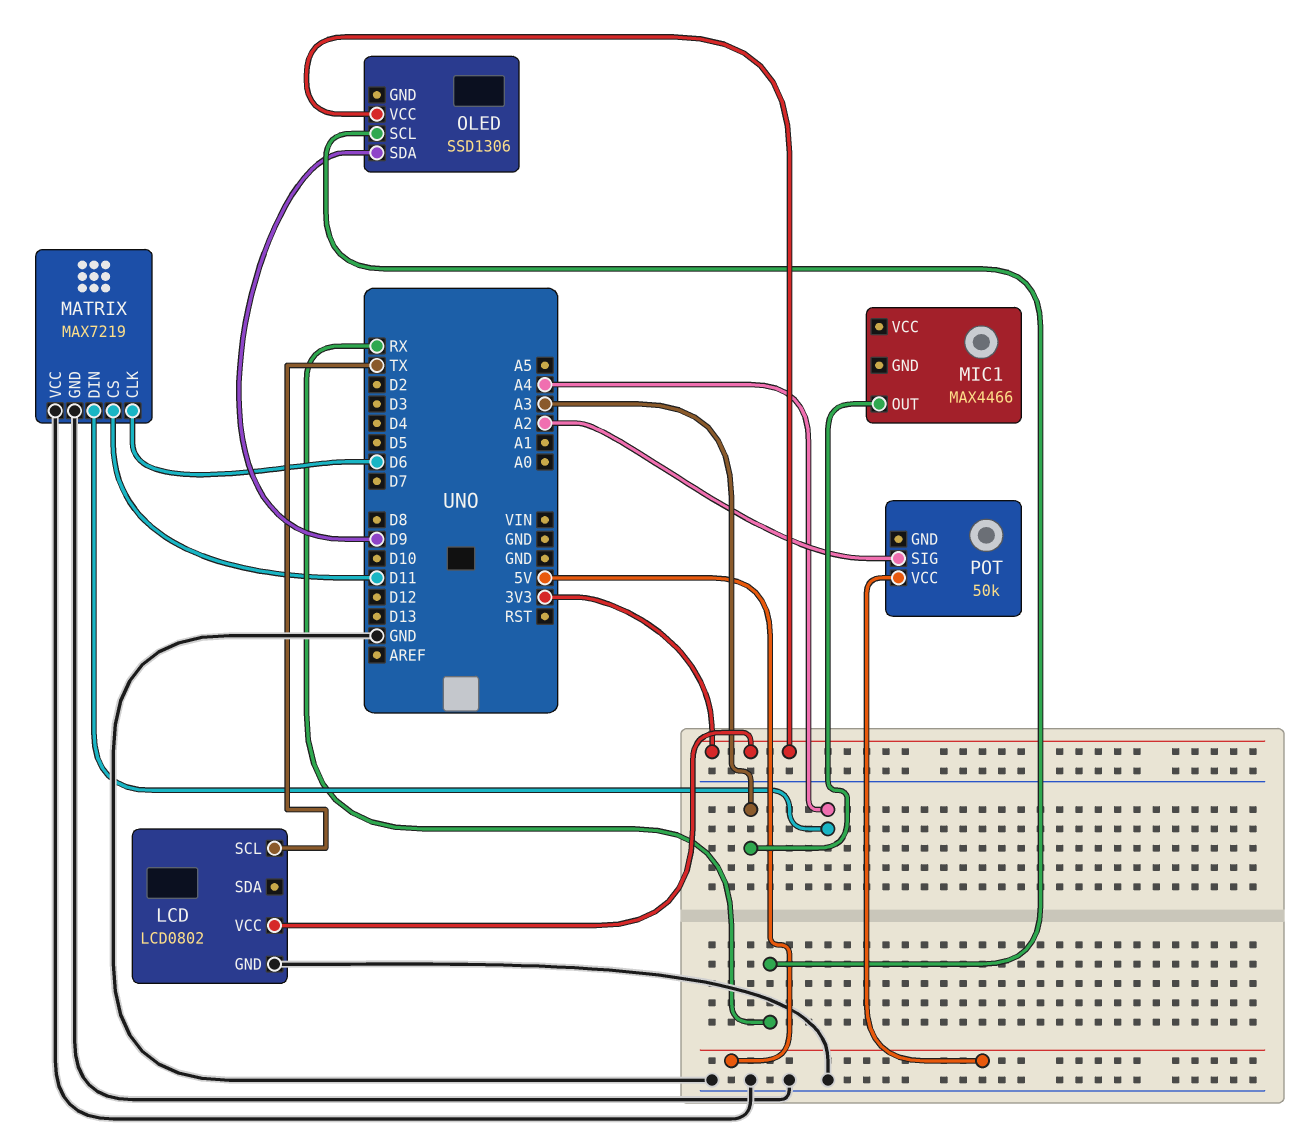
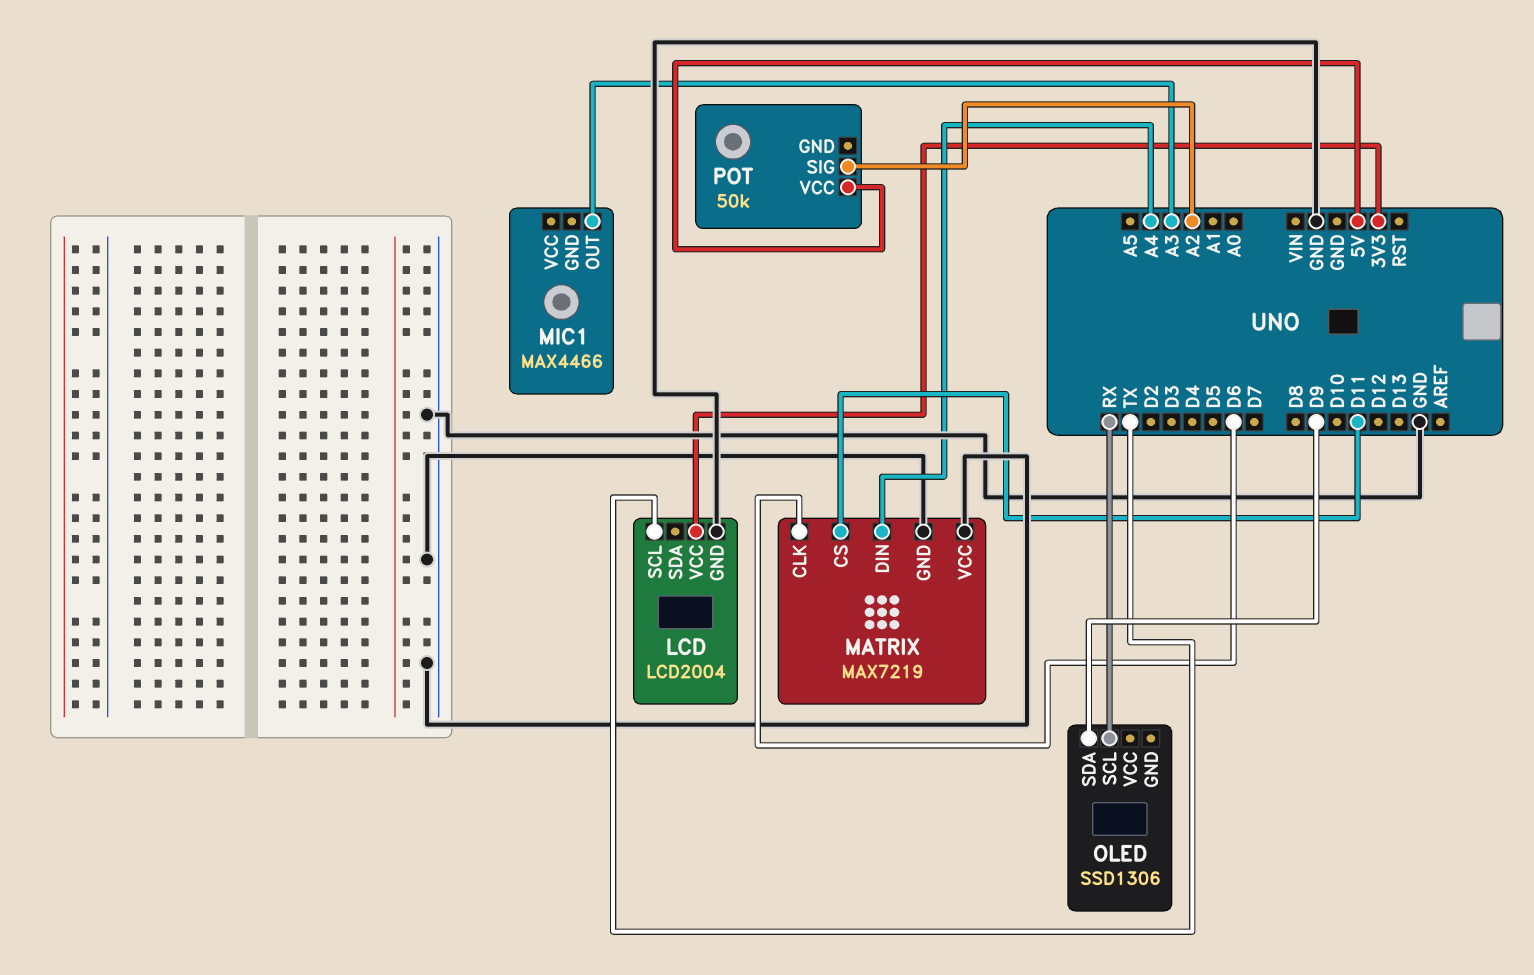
LCD: LCD0802 -> LCD2004
OLED pin VCC: 3V3 -> none

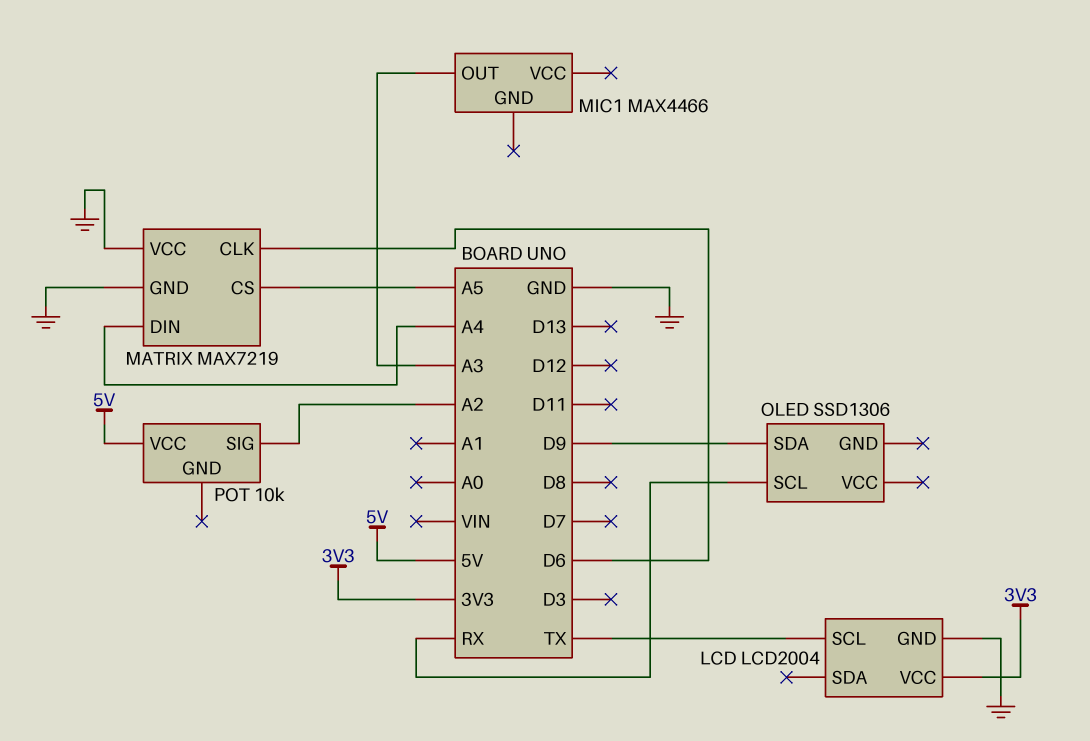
MATRIX pin CS: D11 -> A5
POT: 50k -> 10k

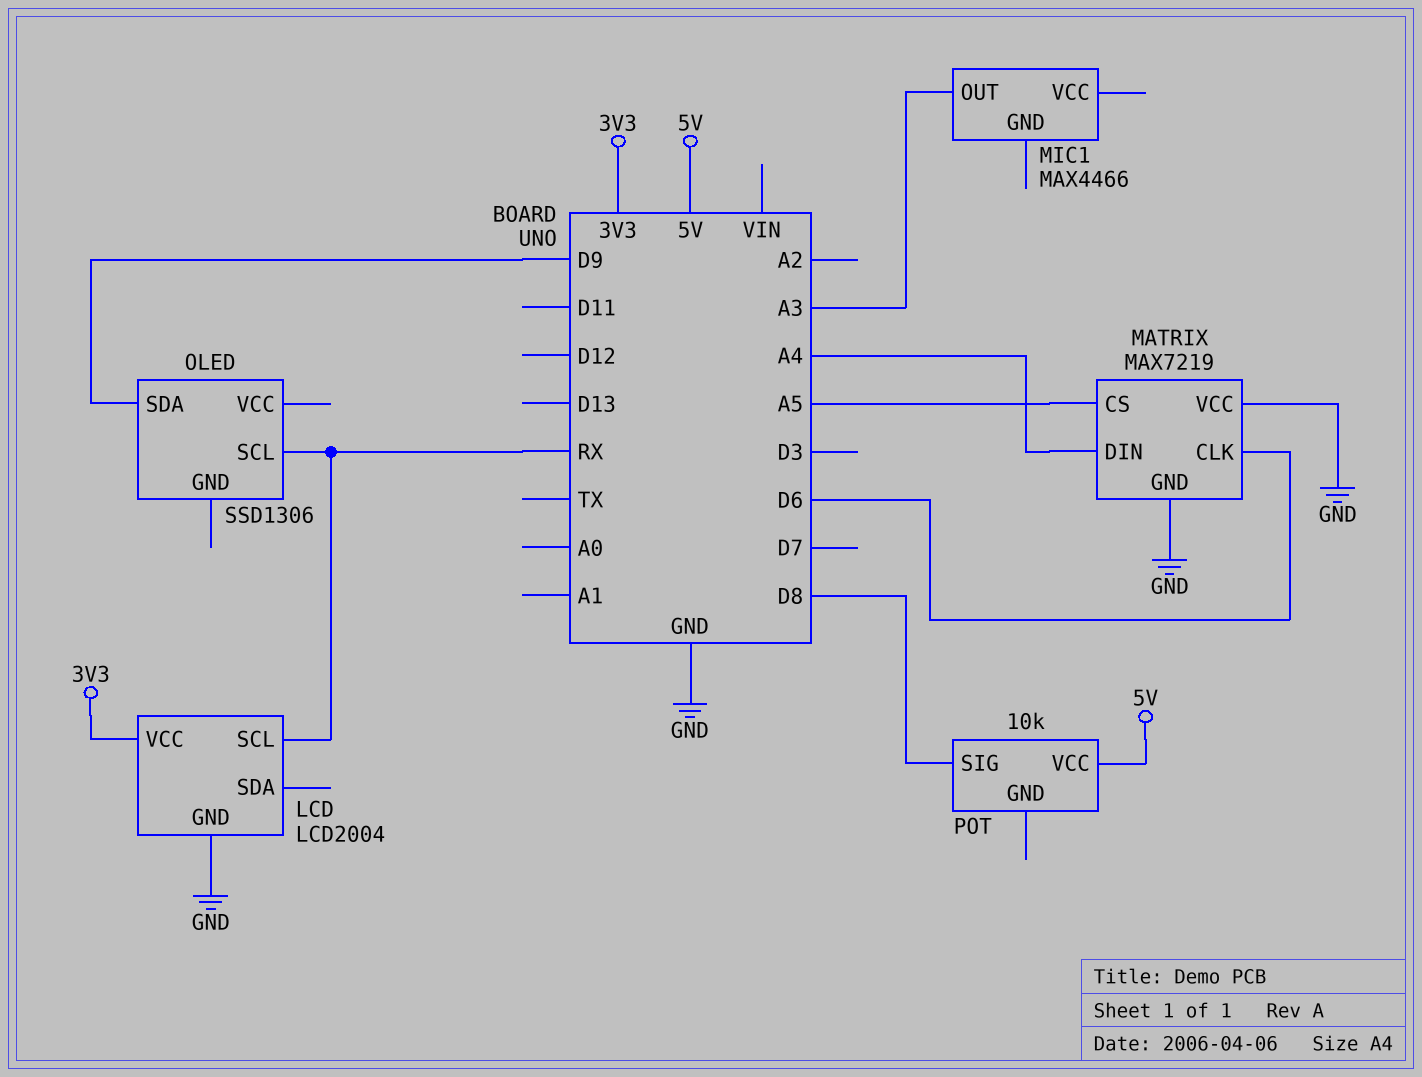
LCD pin SCL: TX -> RX
POT pin SIG: A2 -> D8

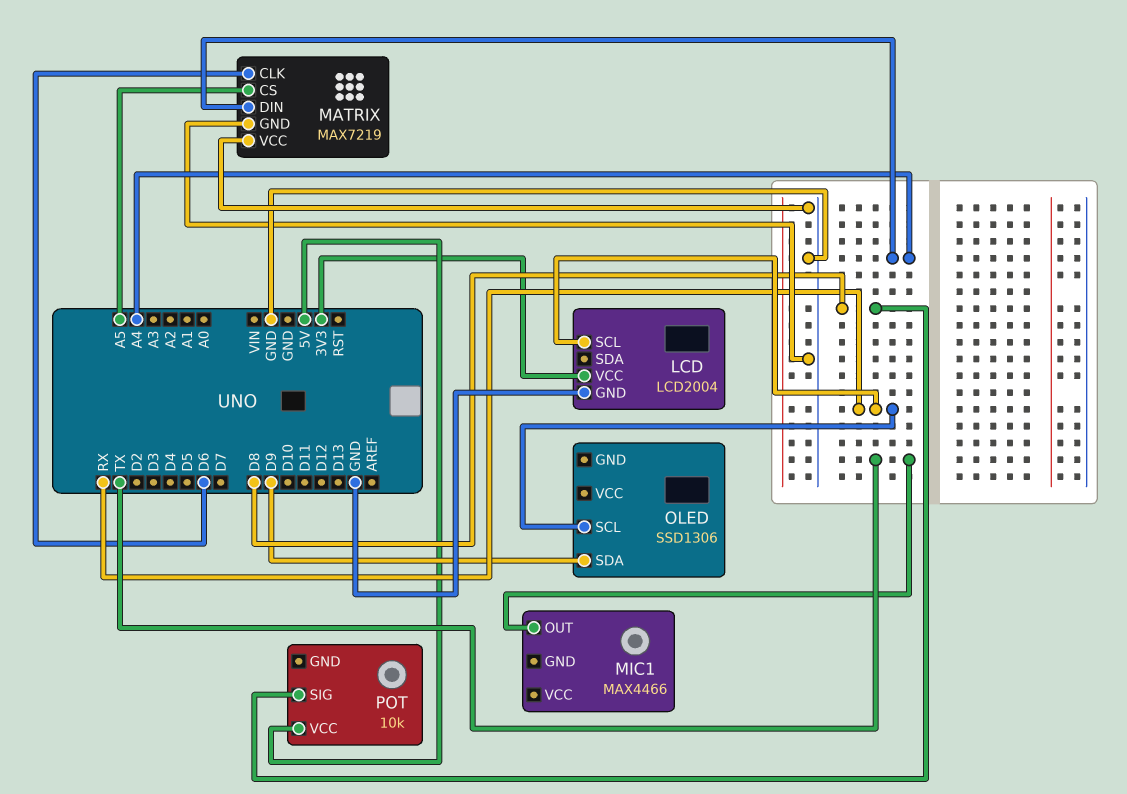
MIC1 pin OUT: A3 -> TX

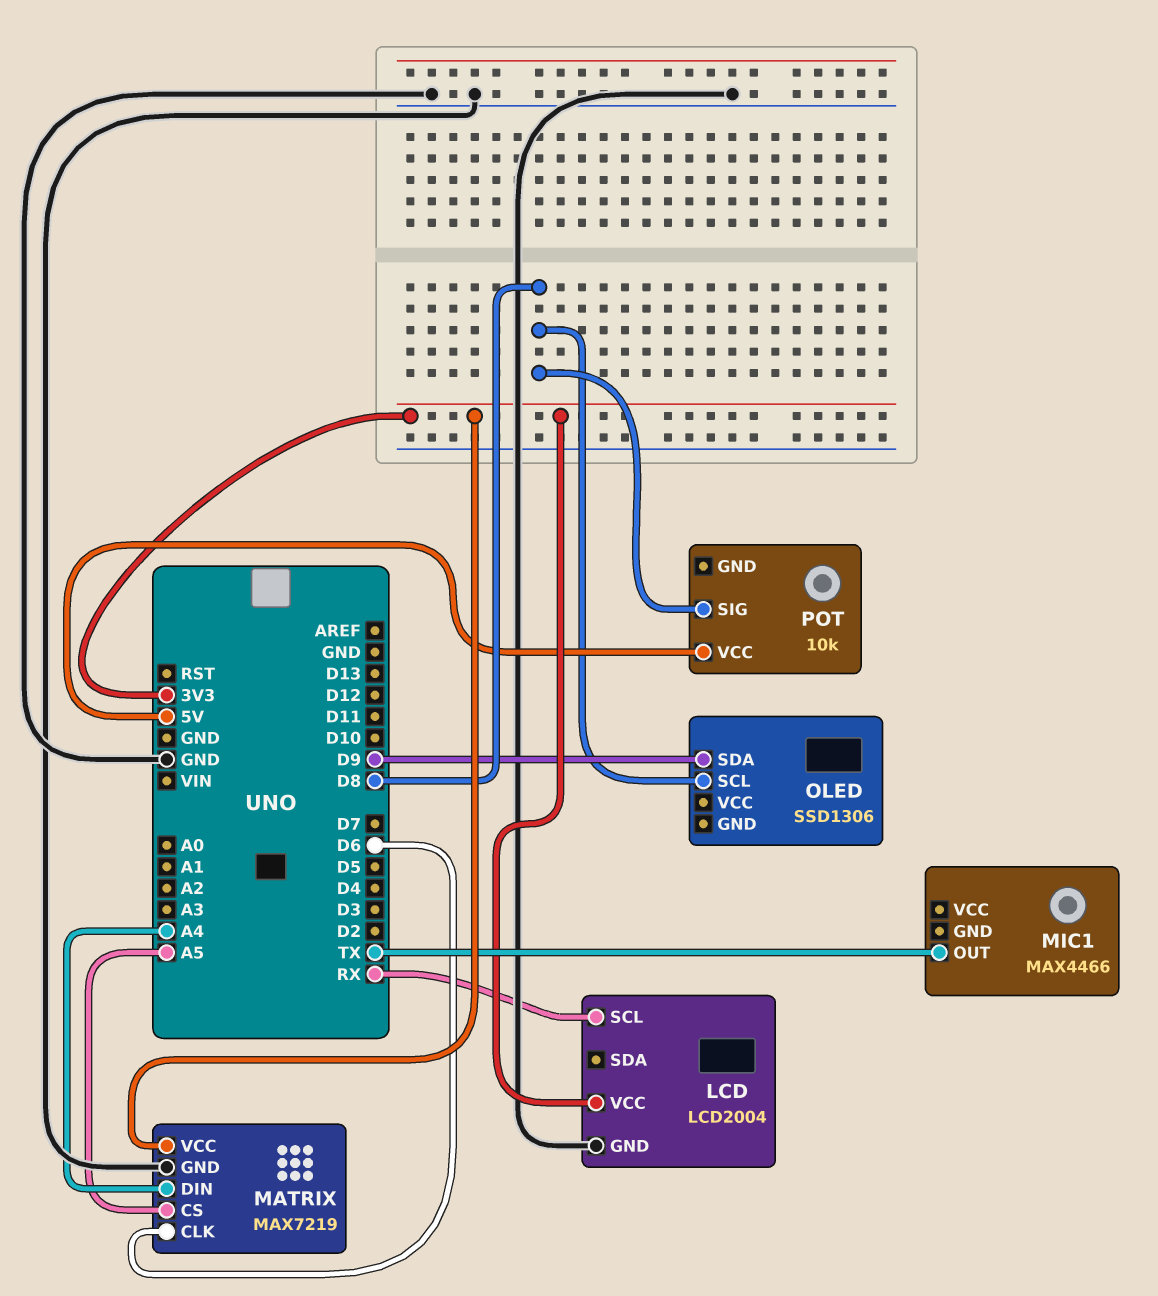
MATRIX pin VCC: GND -> 3V3
OLED pin SCL: RX -> D8

